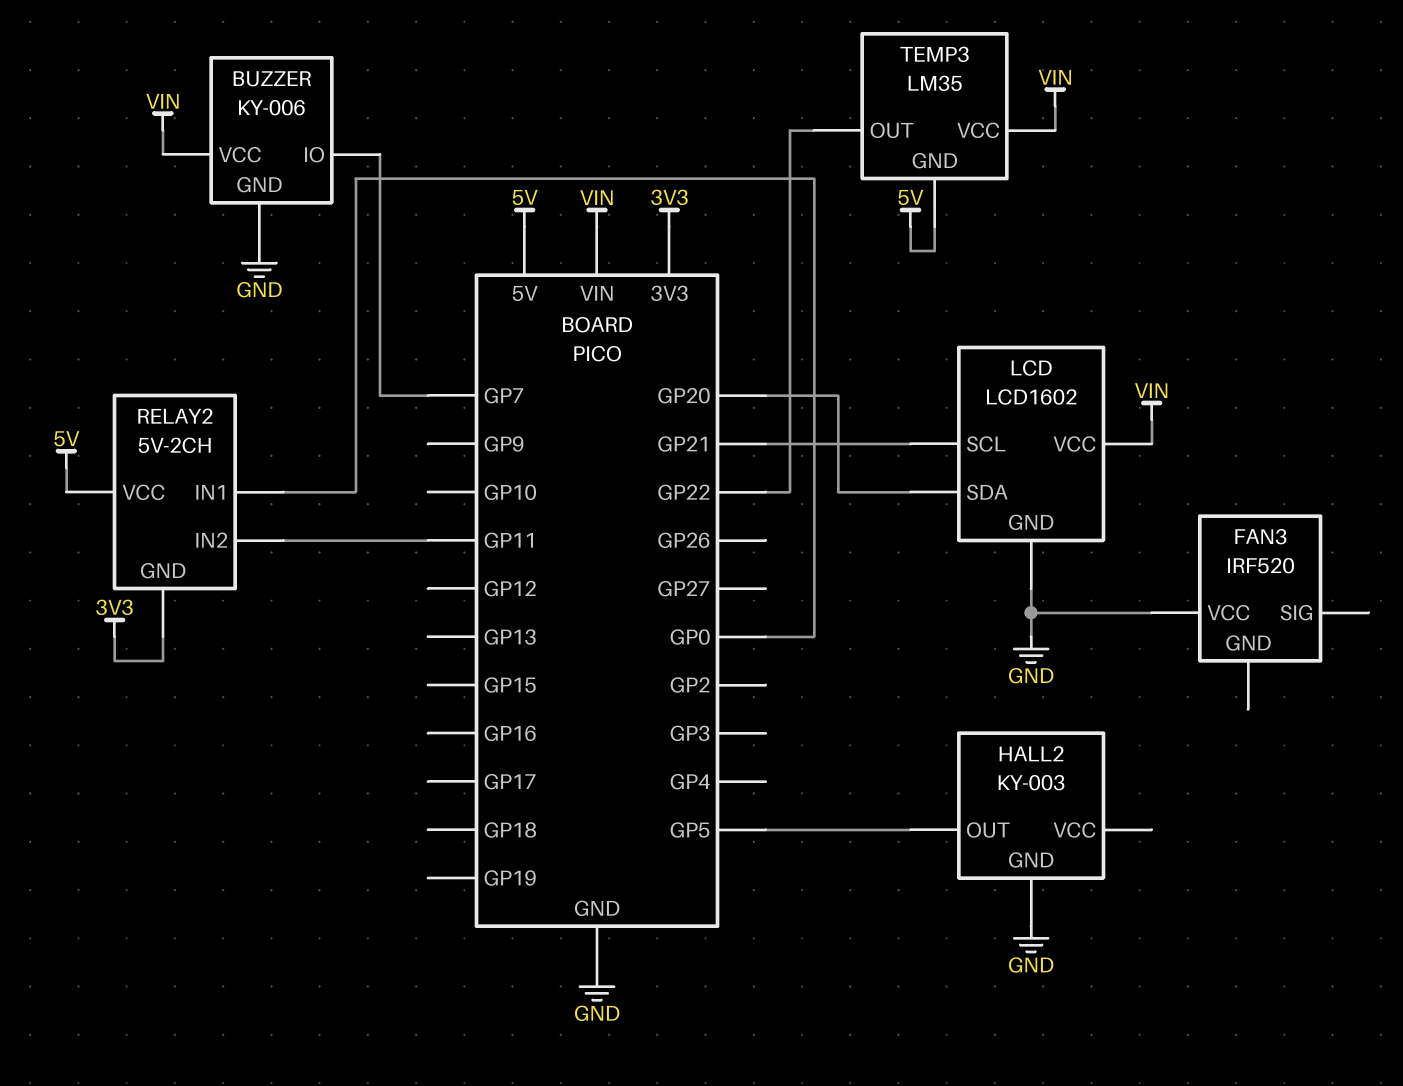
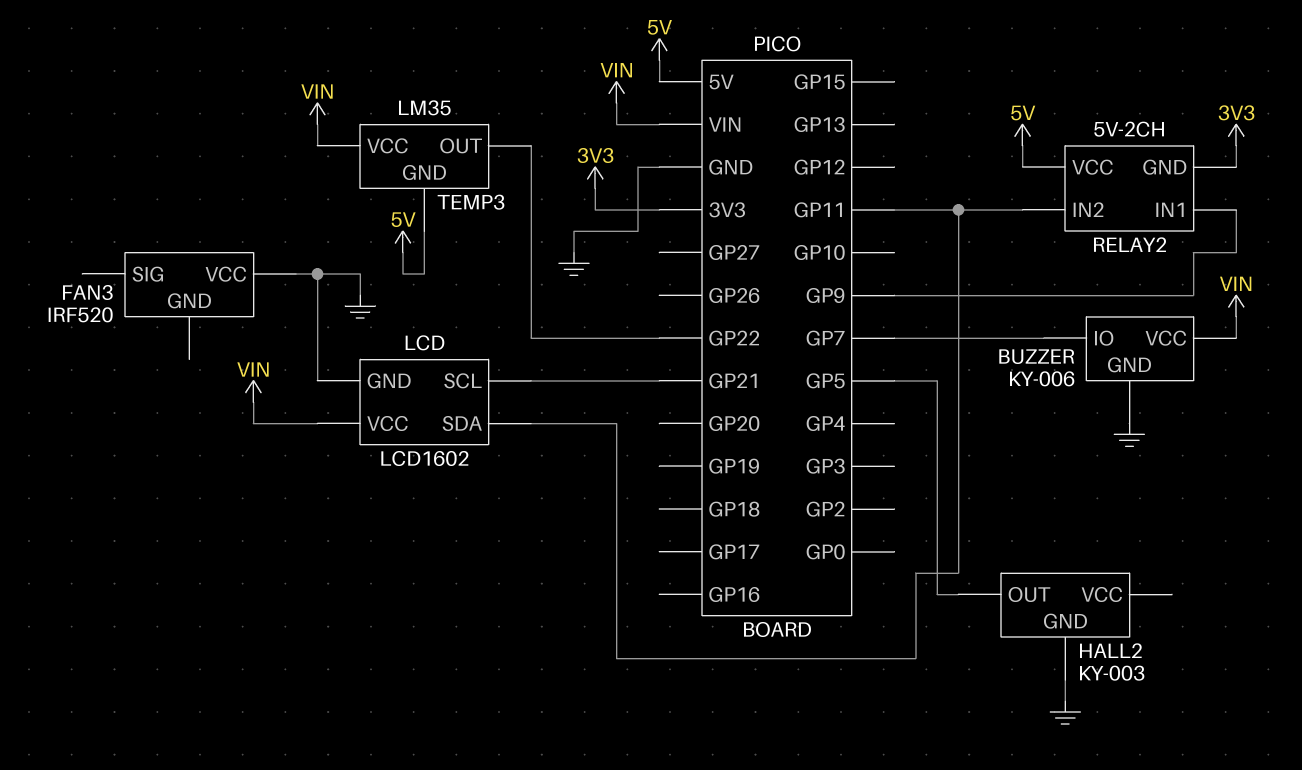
LCD pin SDA: GP20 -> GP11
RELAY2 pin IN1: GP0 -> GP9

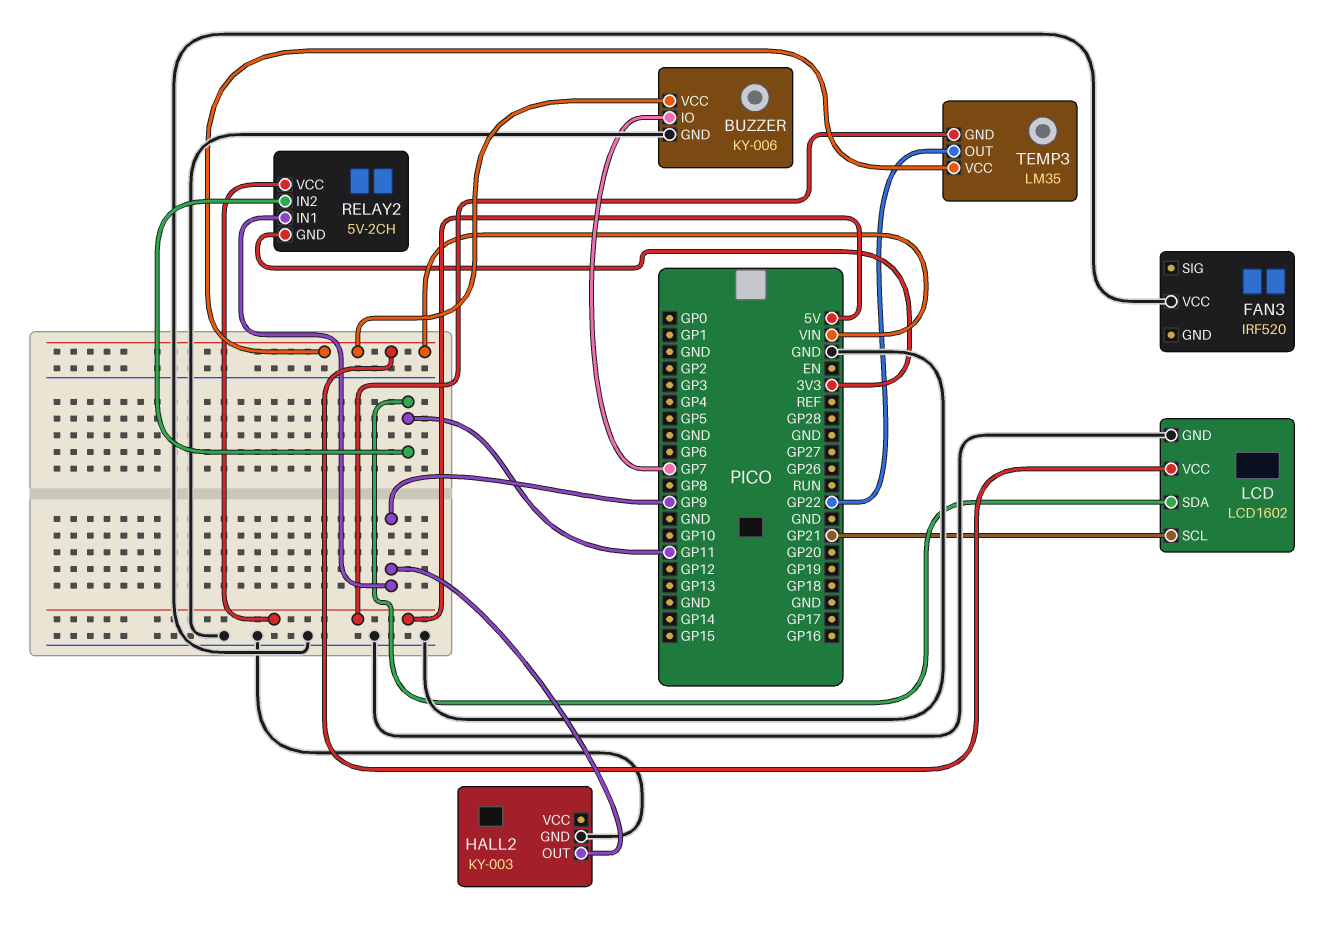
HALL2 pin OUT: GP5 -> GP9

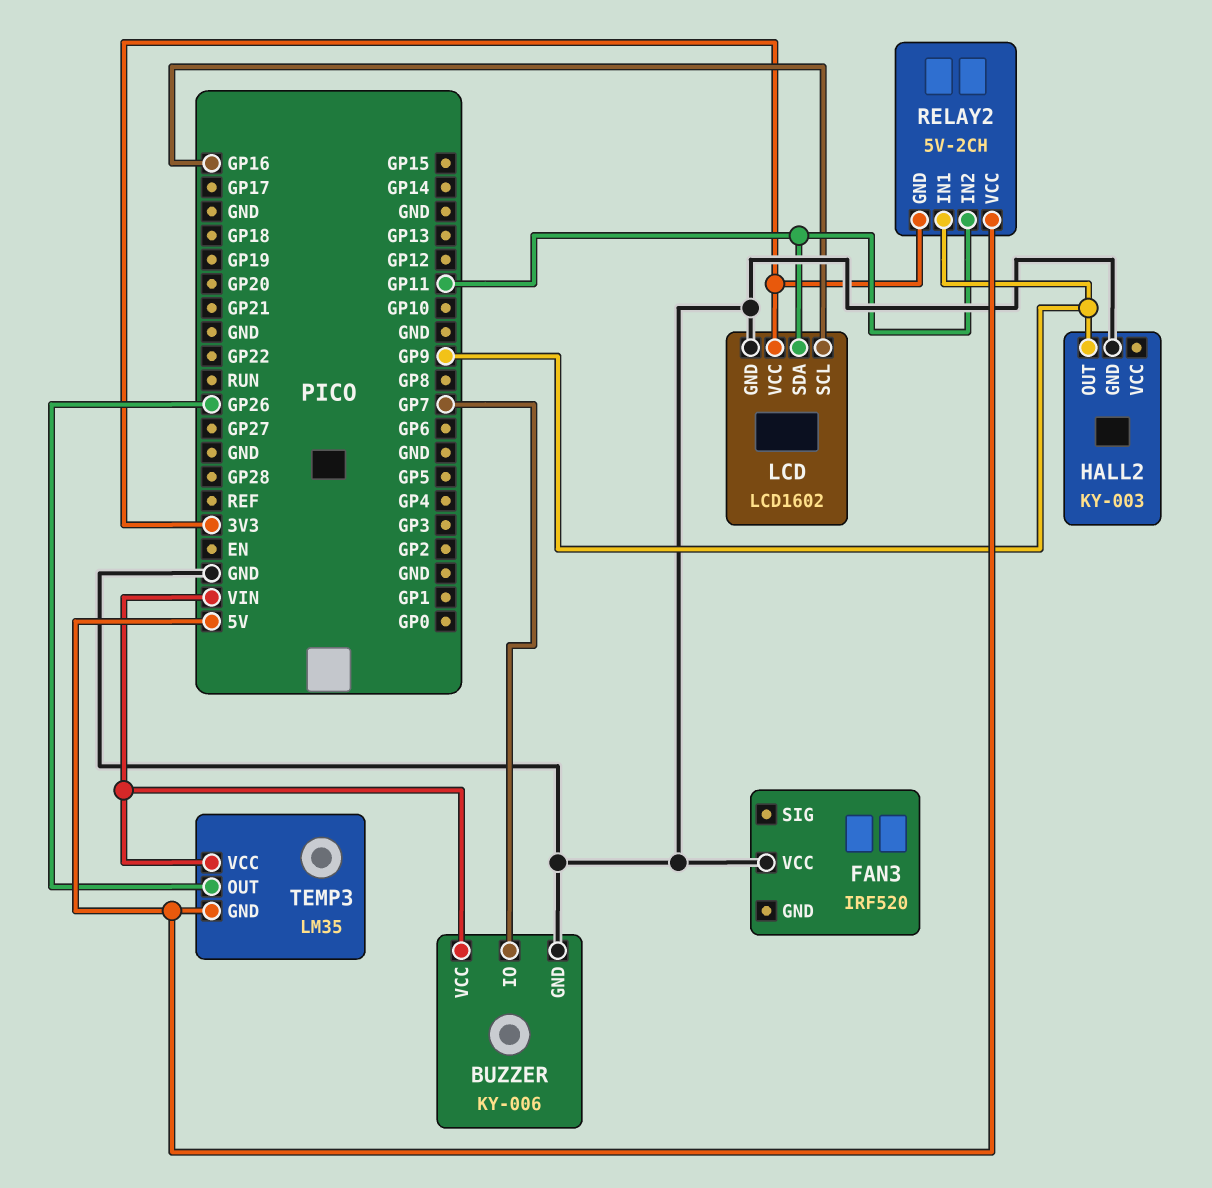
LCD pin SCL: GP21 -> GP16
LCD pin VCC: VIN -> 3V3
TEMP3 pin OUT: GP22 -> GP26

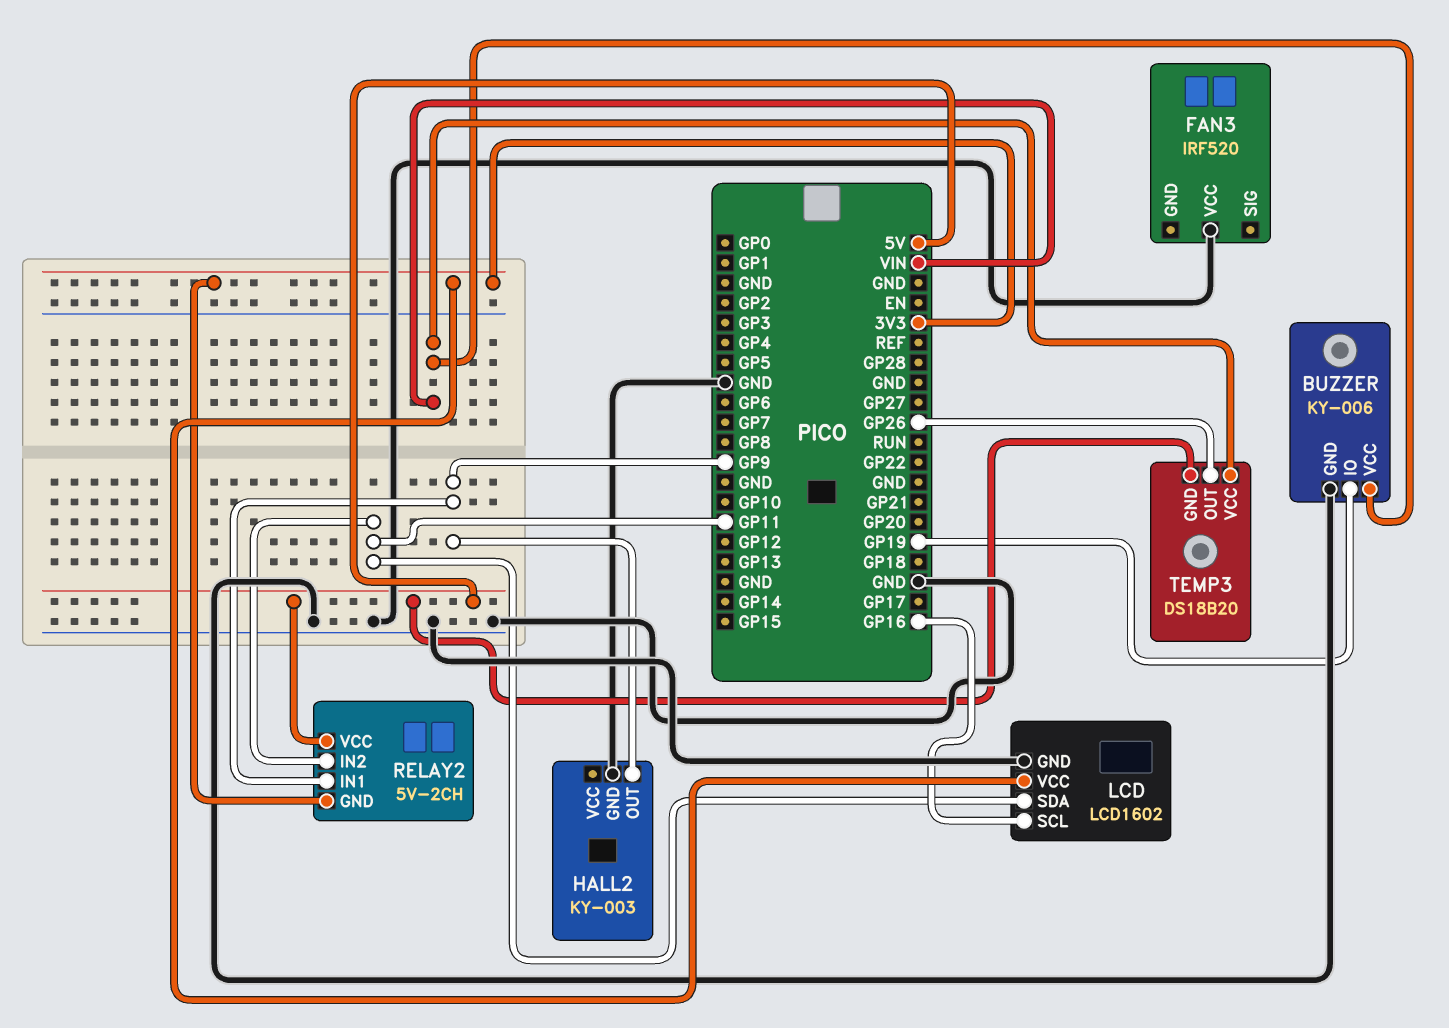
BUZZER pin IO: GP7 -> GP19
TEMP3: LM35 -> DS18B20

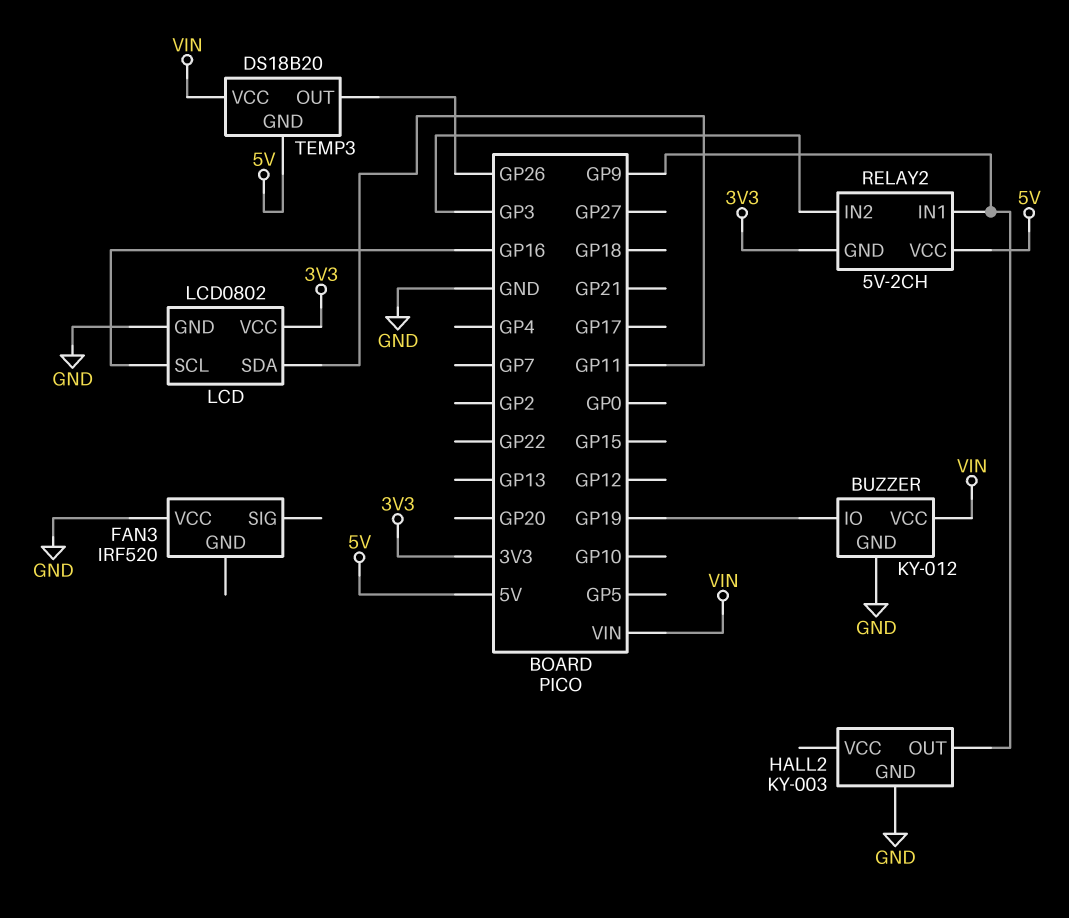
BUZZER: KY-006 -> KY-012
LCD: LCD1602 -> LCD0802
RELAY2 pin IN2: GP11 -> GP3

